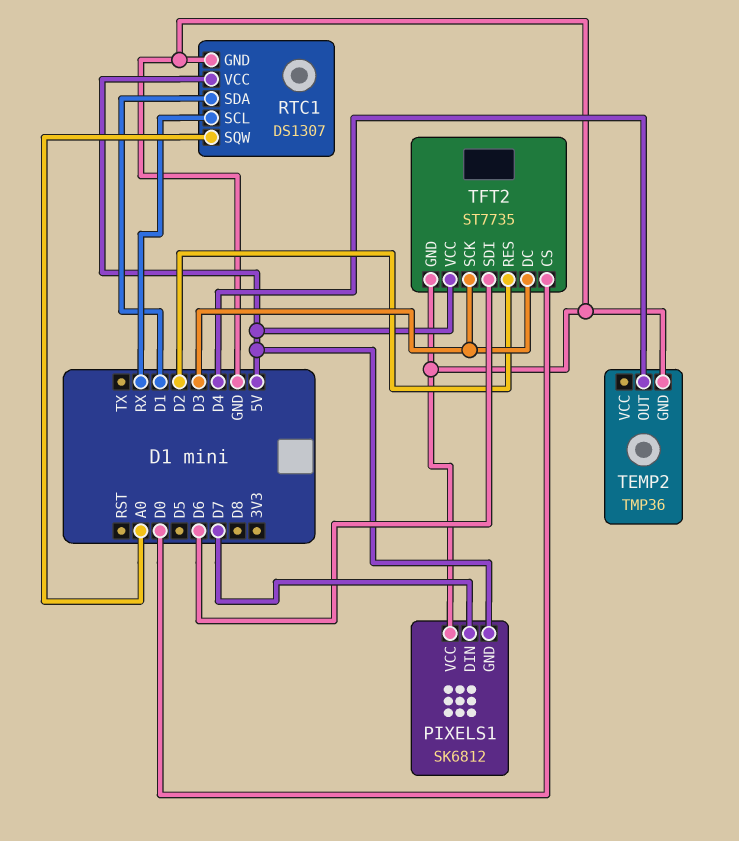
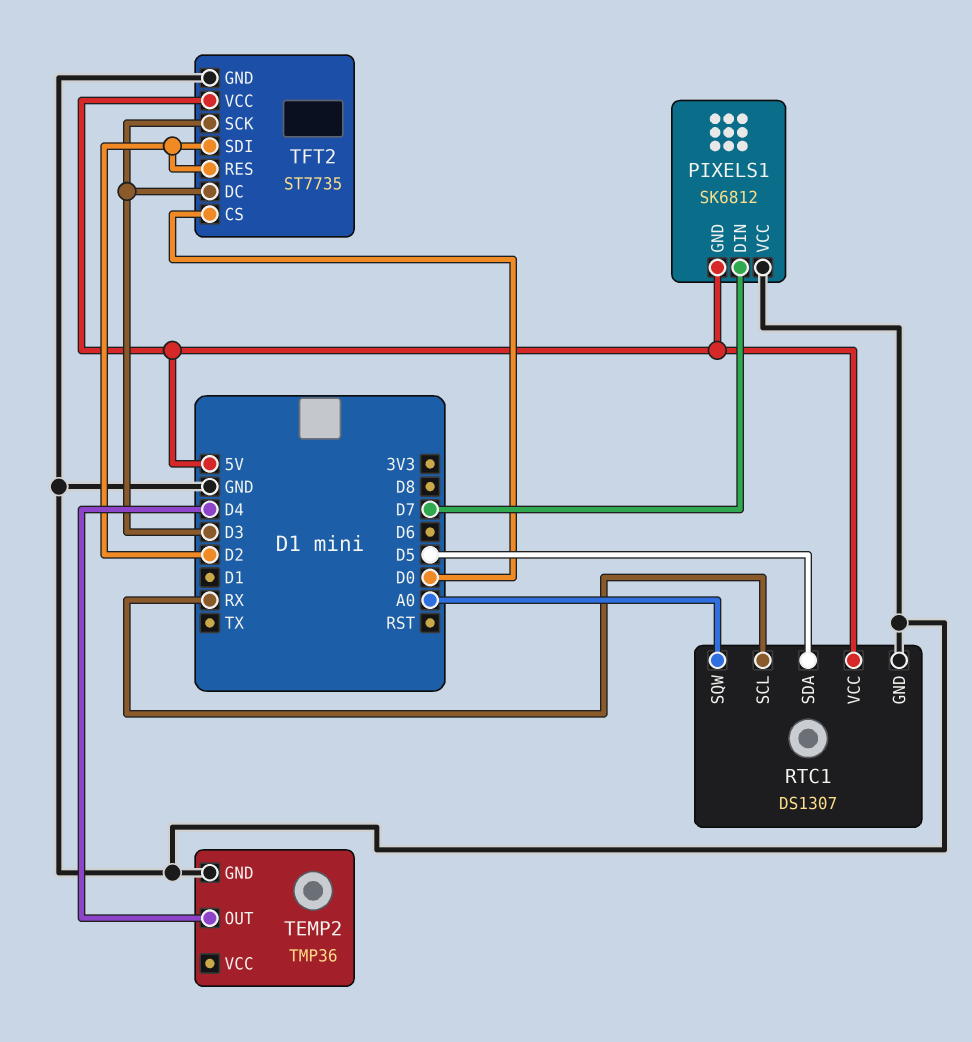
RTC1 pin SDA: D1 -> D5
TFT2 pin SDI: D6 -> D2

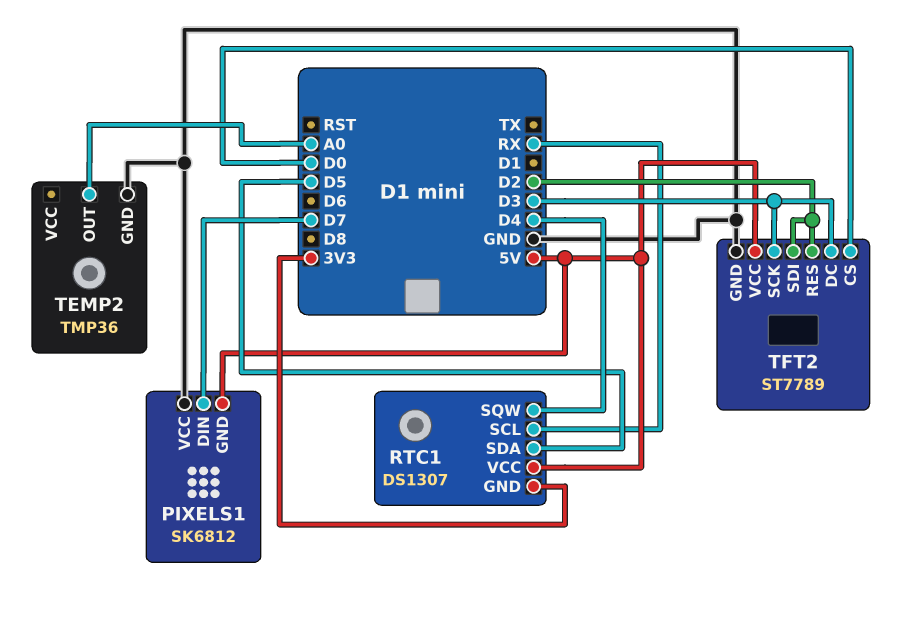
RTC1 pin GND: GND -> 3V3
RTC1 pin SQW: A0 -> D4
TEMP2 pin OUT: D4 -> A0
TFT2: ST7735 -> ST7789

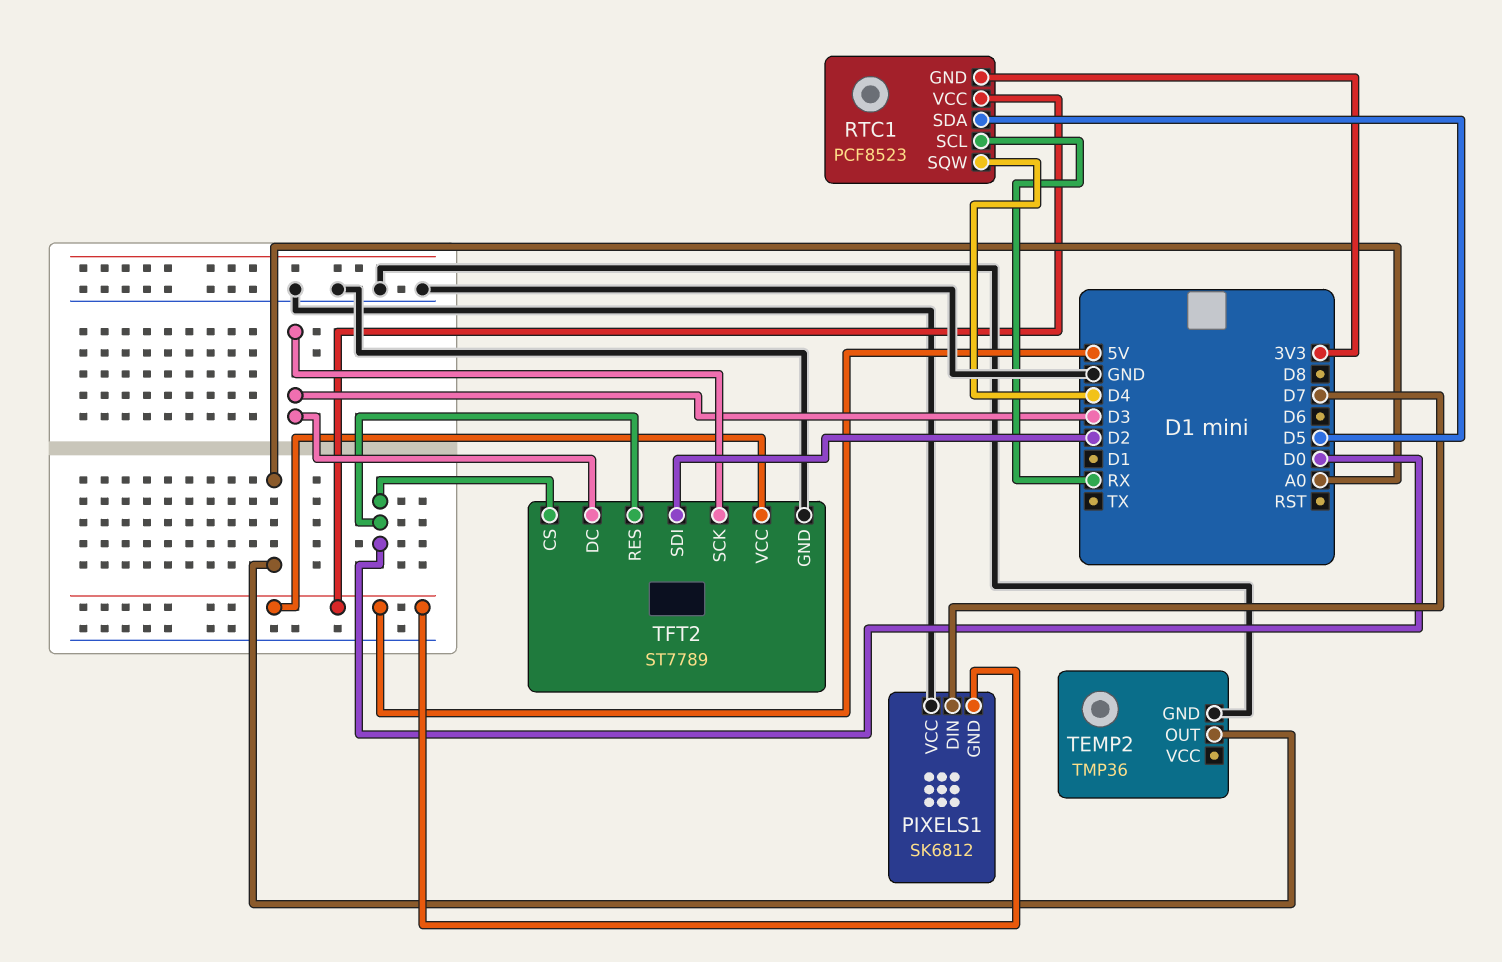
RTC1: DS1307 -> PCF8523
TFT2 pin RES: D2 -> D0

